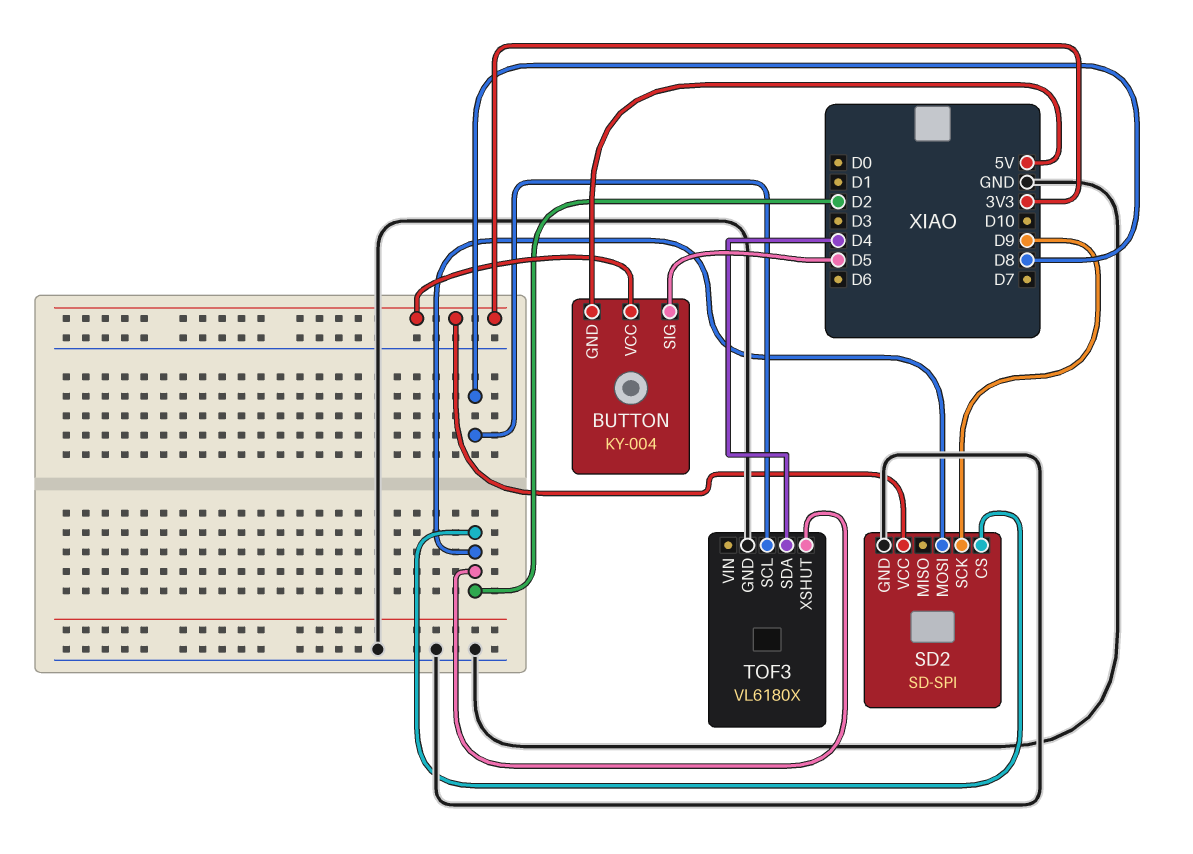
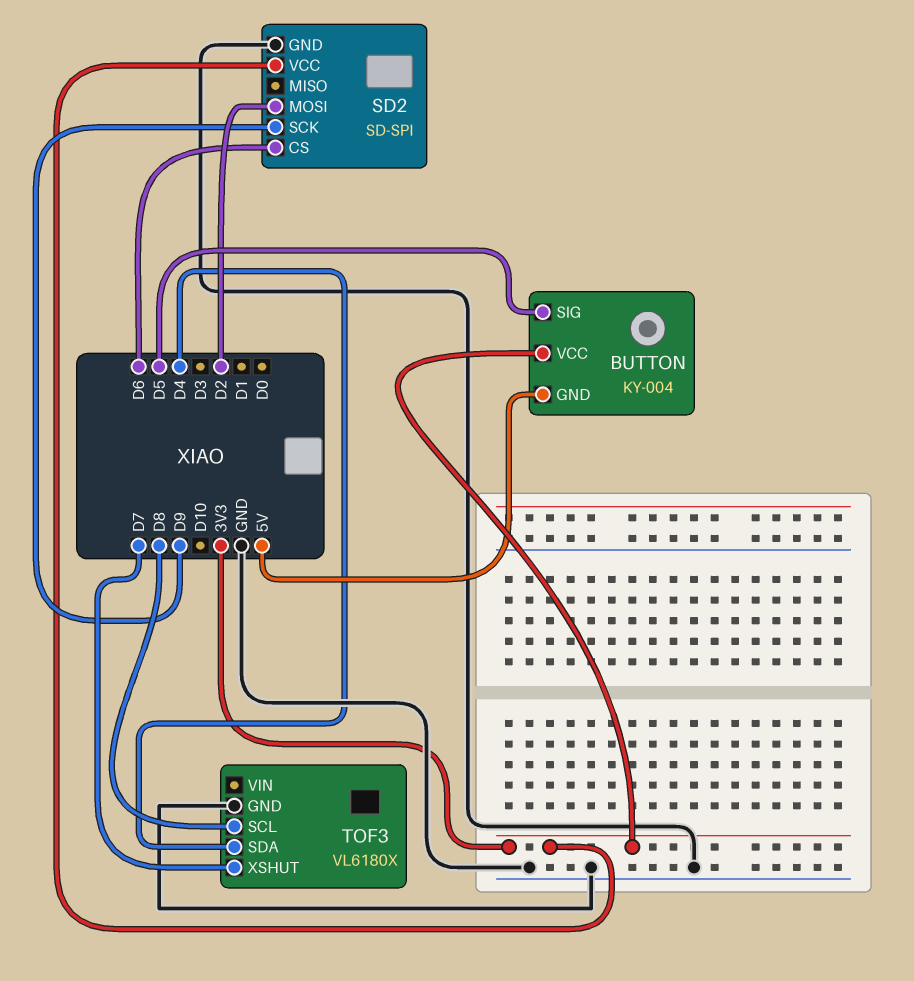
SD2 pin CS: D2 -> D6
TOF3 pin XSHUT: D2 -> D7

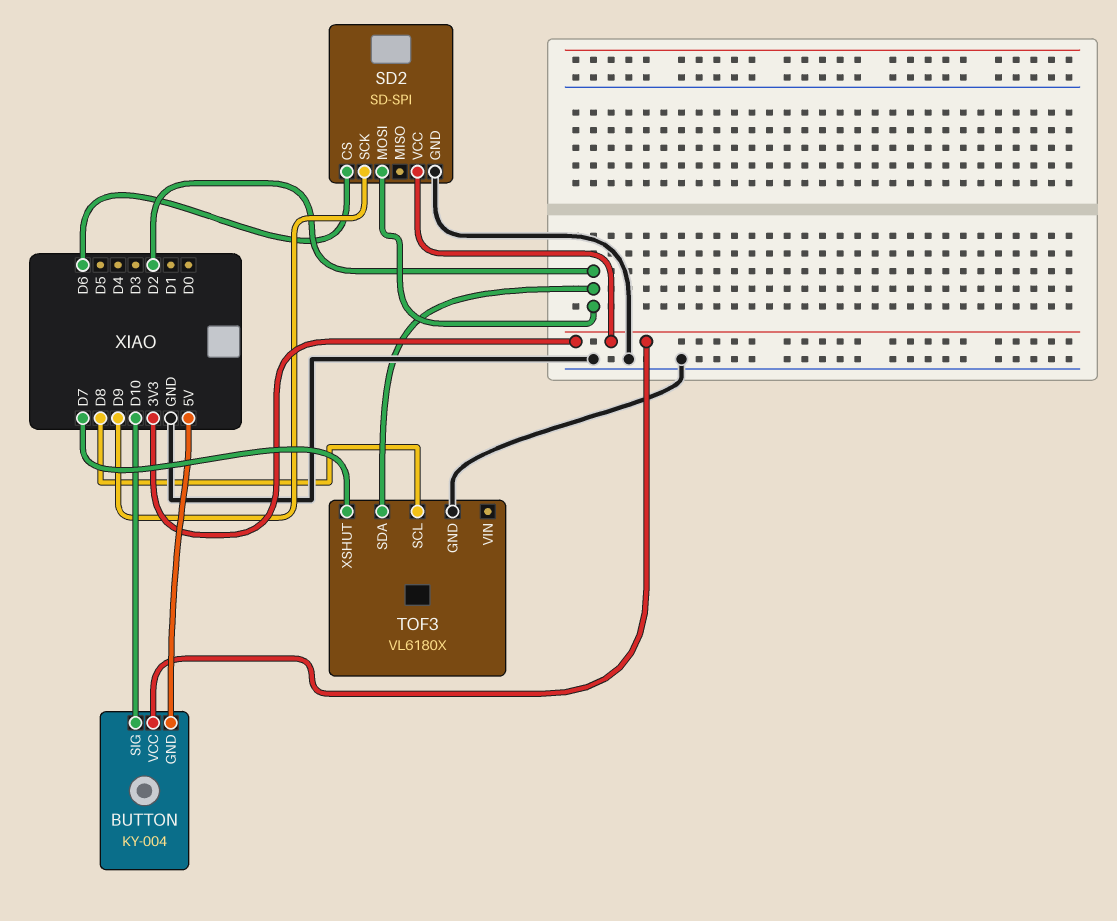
BUTTON pin SIG: D5 -> D10
TOF3 pin SDA: D4 -> D2

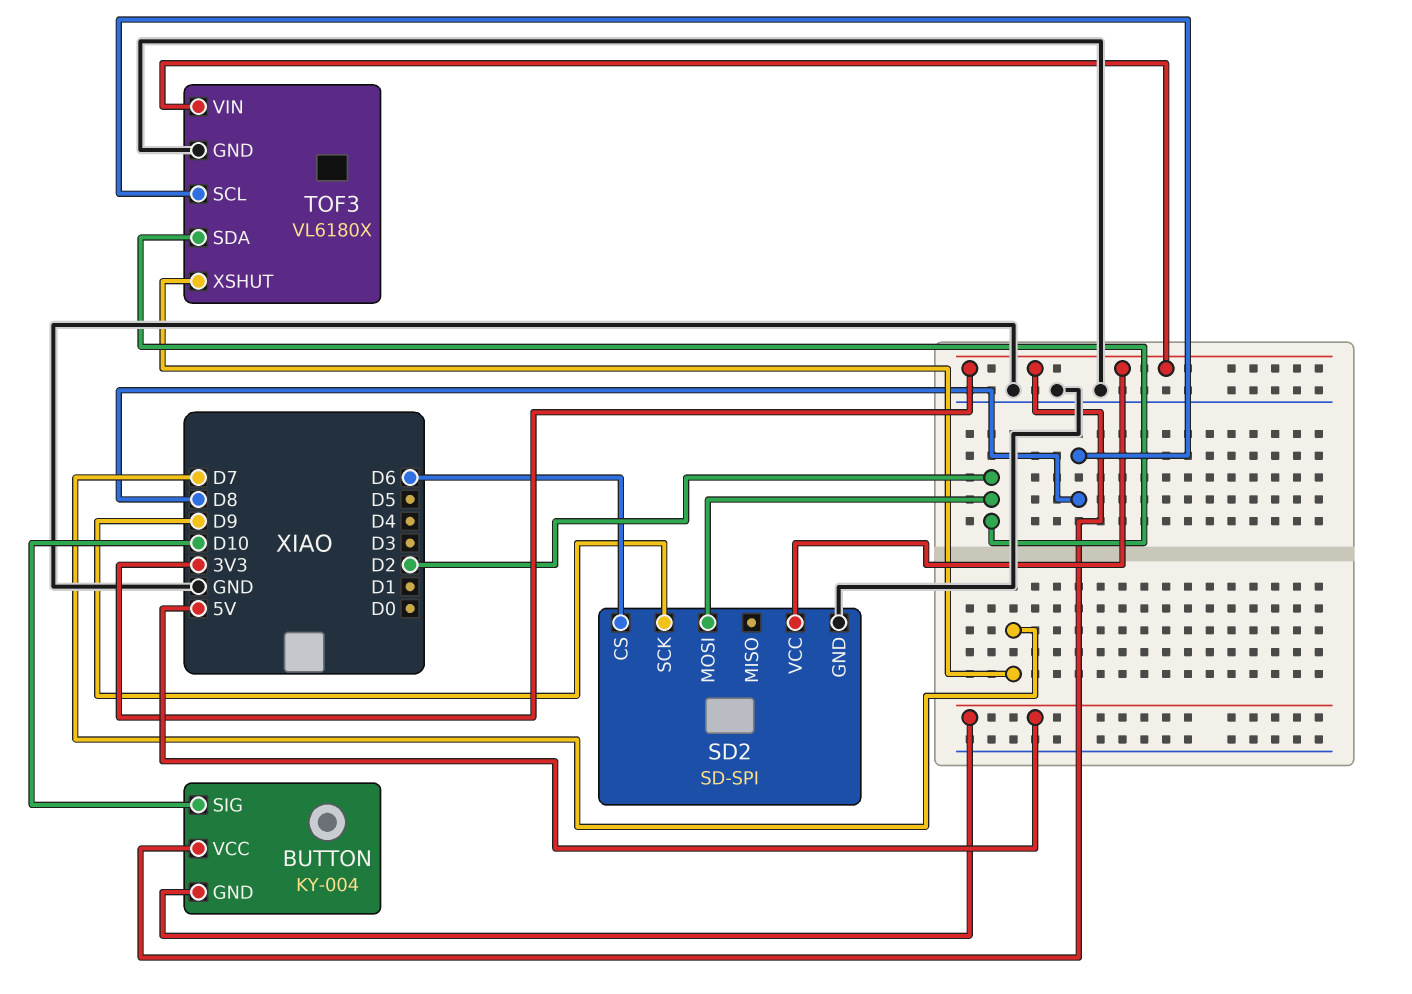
TOF3 pin VIN: none -> 3V3

